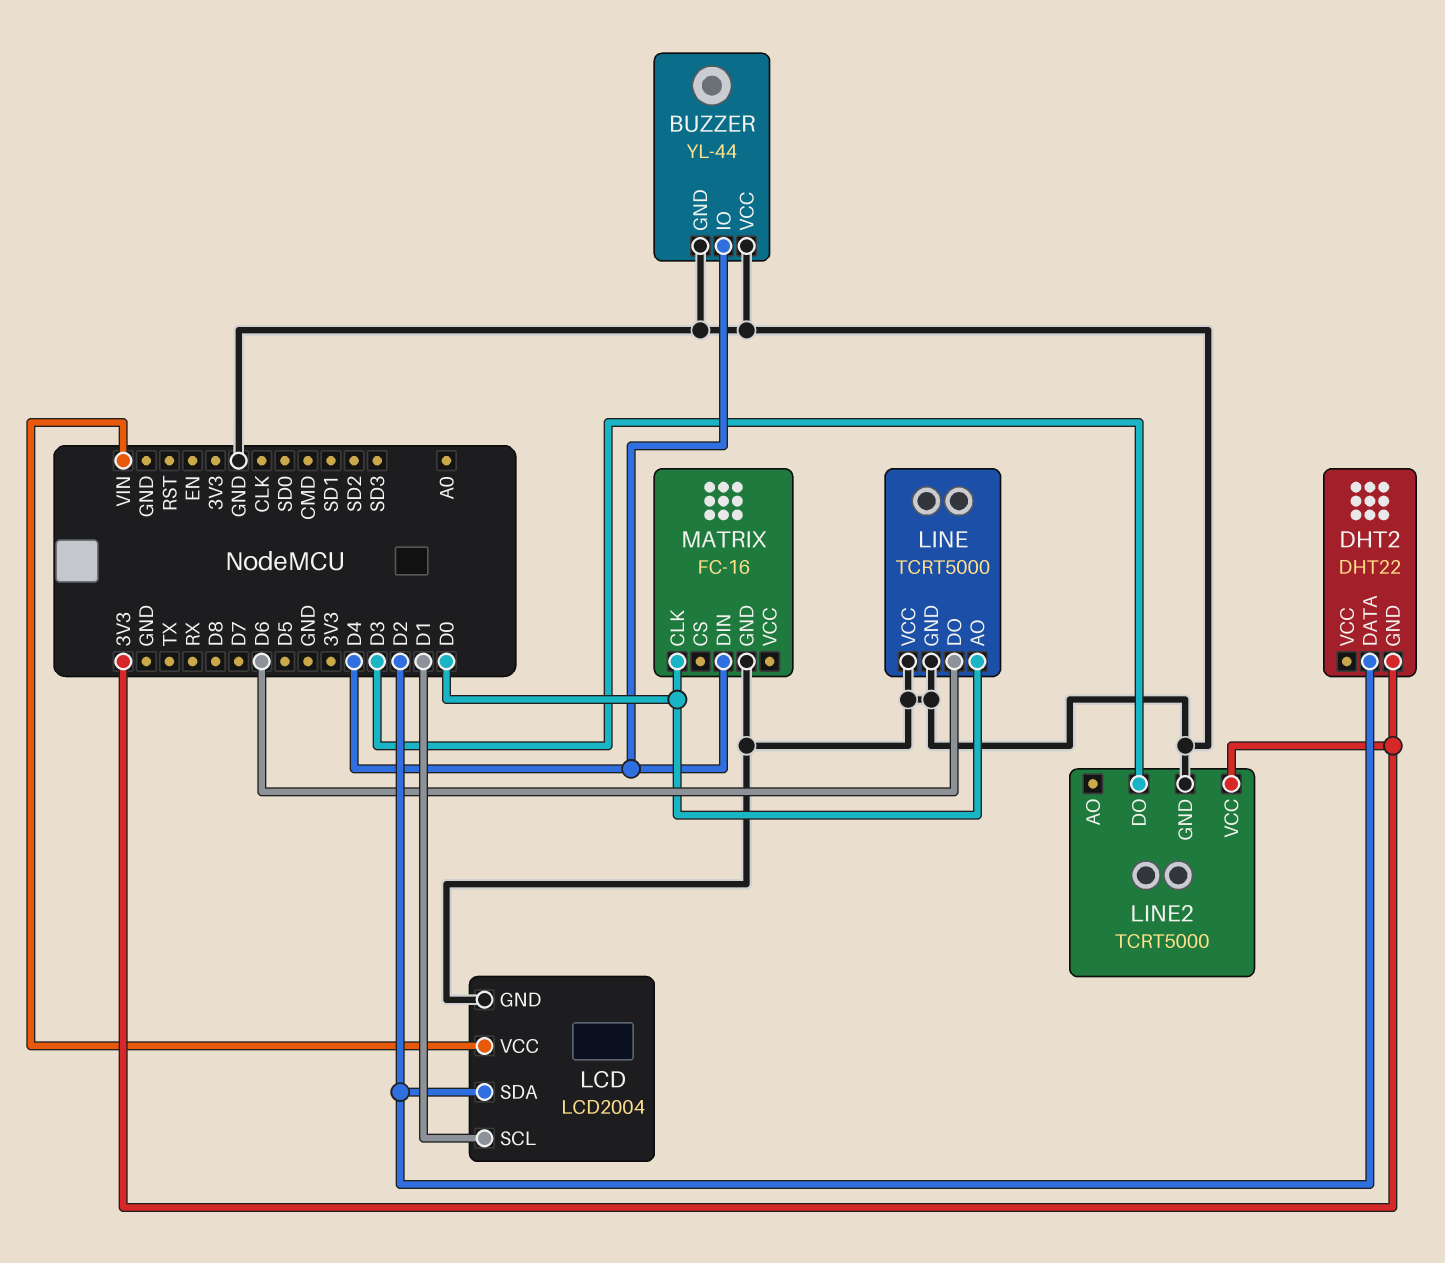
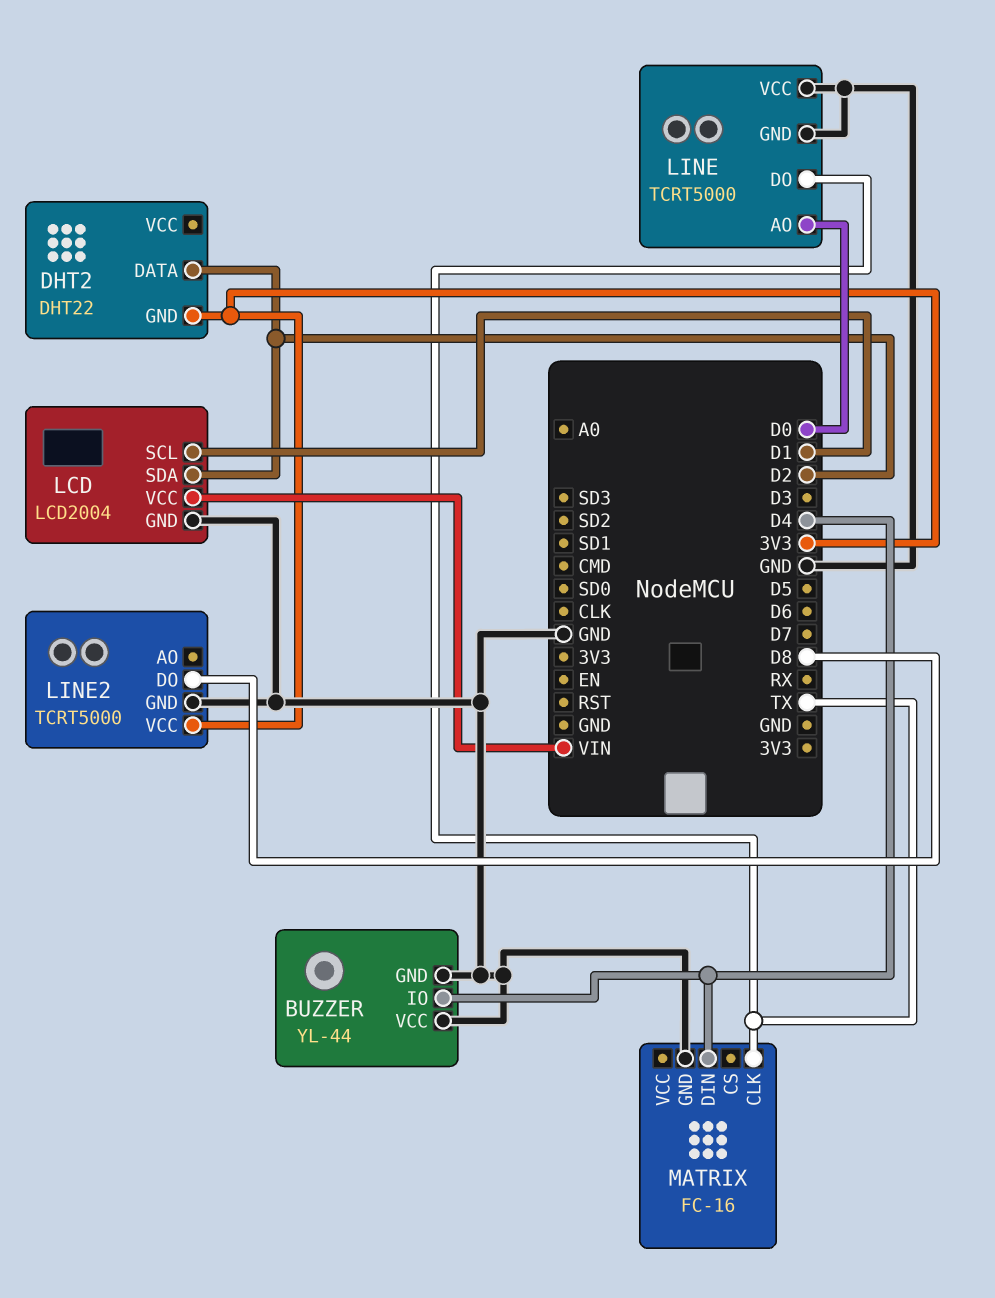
LINE pin DO: D6 -> TX
LINE2 pin DO: D3 -> D8
MATRIX pin CLK: D0 -> TX

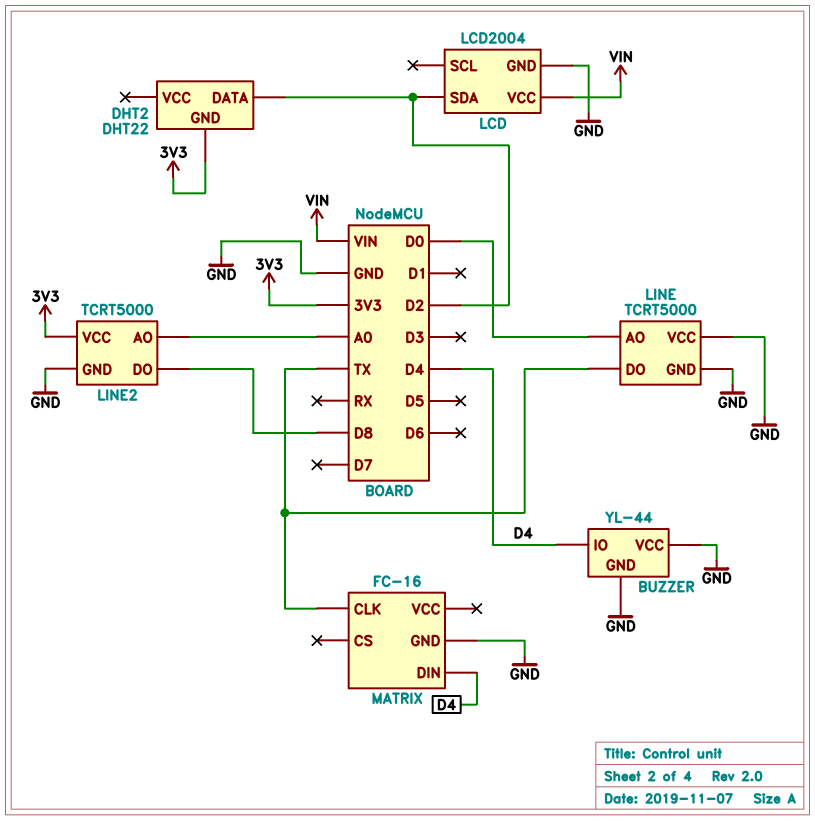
LCD pin SCL: D1 -> none
LINE2 pin AO: none -> A0

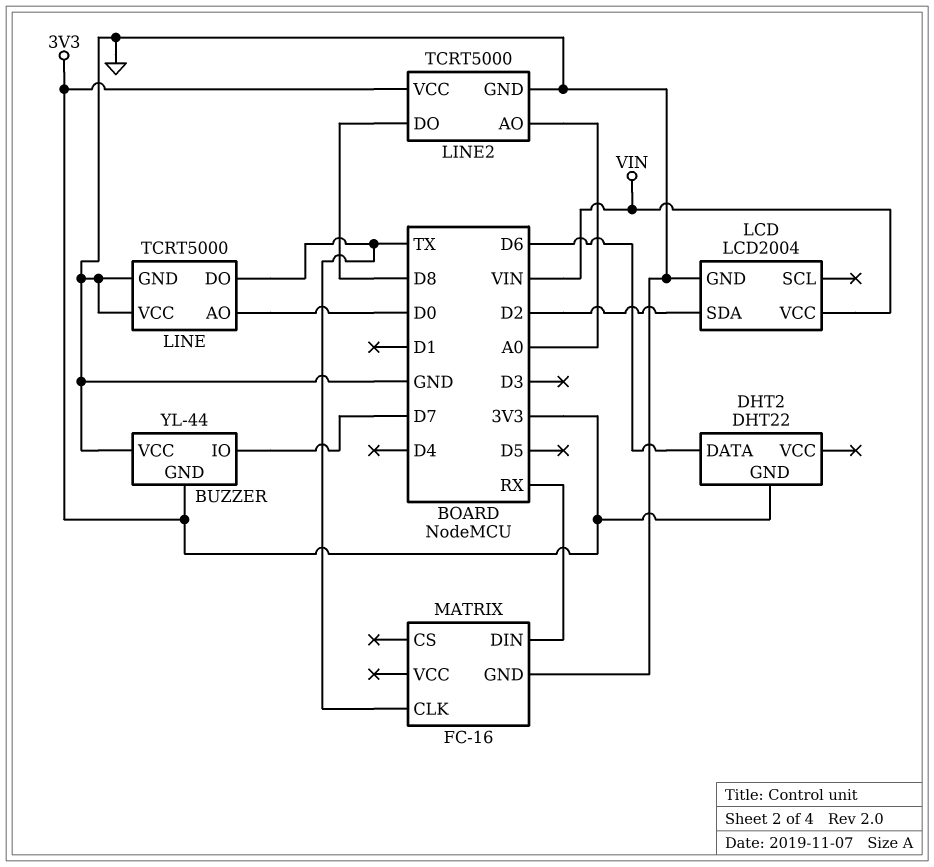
BUZZER pin GND: GND -> 3V3
BUZZER pin IO: D4 -> D7
DHT2 pin DATA: D2 -> D6
MATRIX pin DIN: D4 -> RX

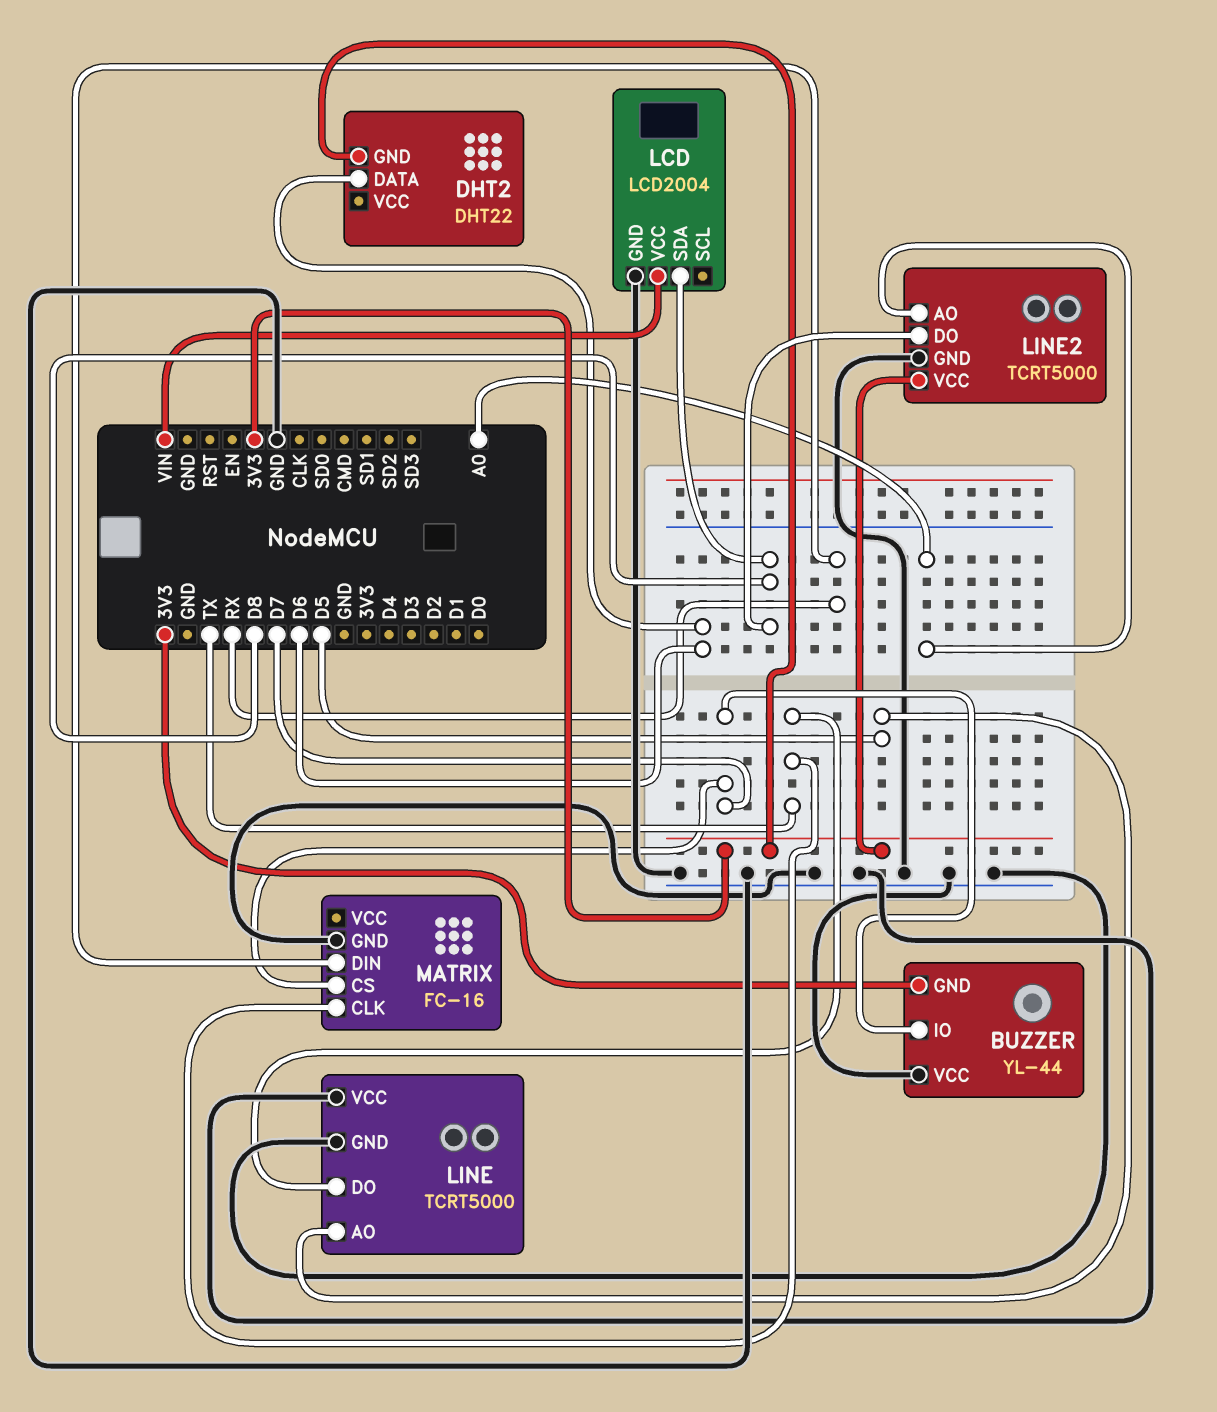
LCD pin SDA: D2 -> D8
LINE pin AO: D0 -> D5
MATRIX pin CS: none -> D7

